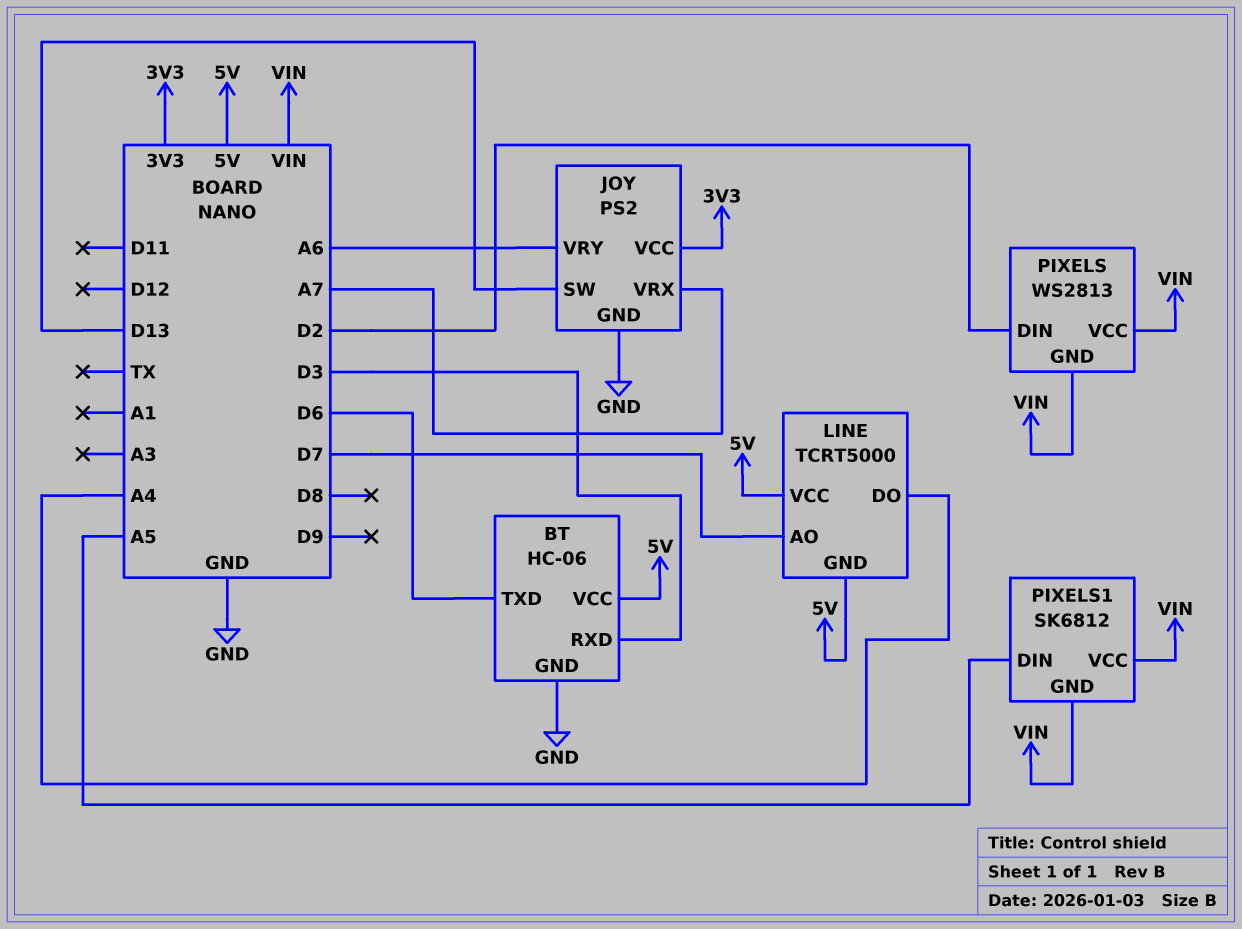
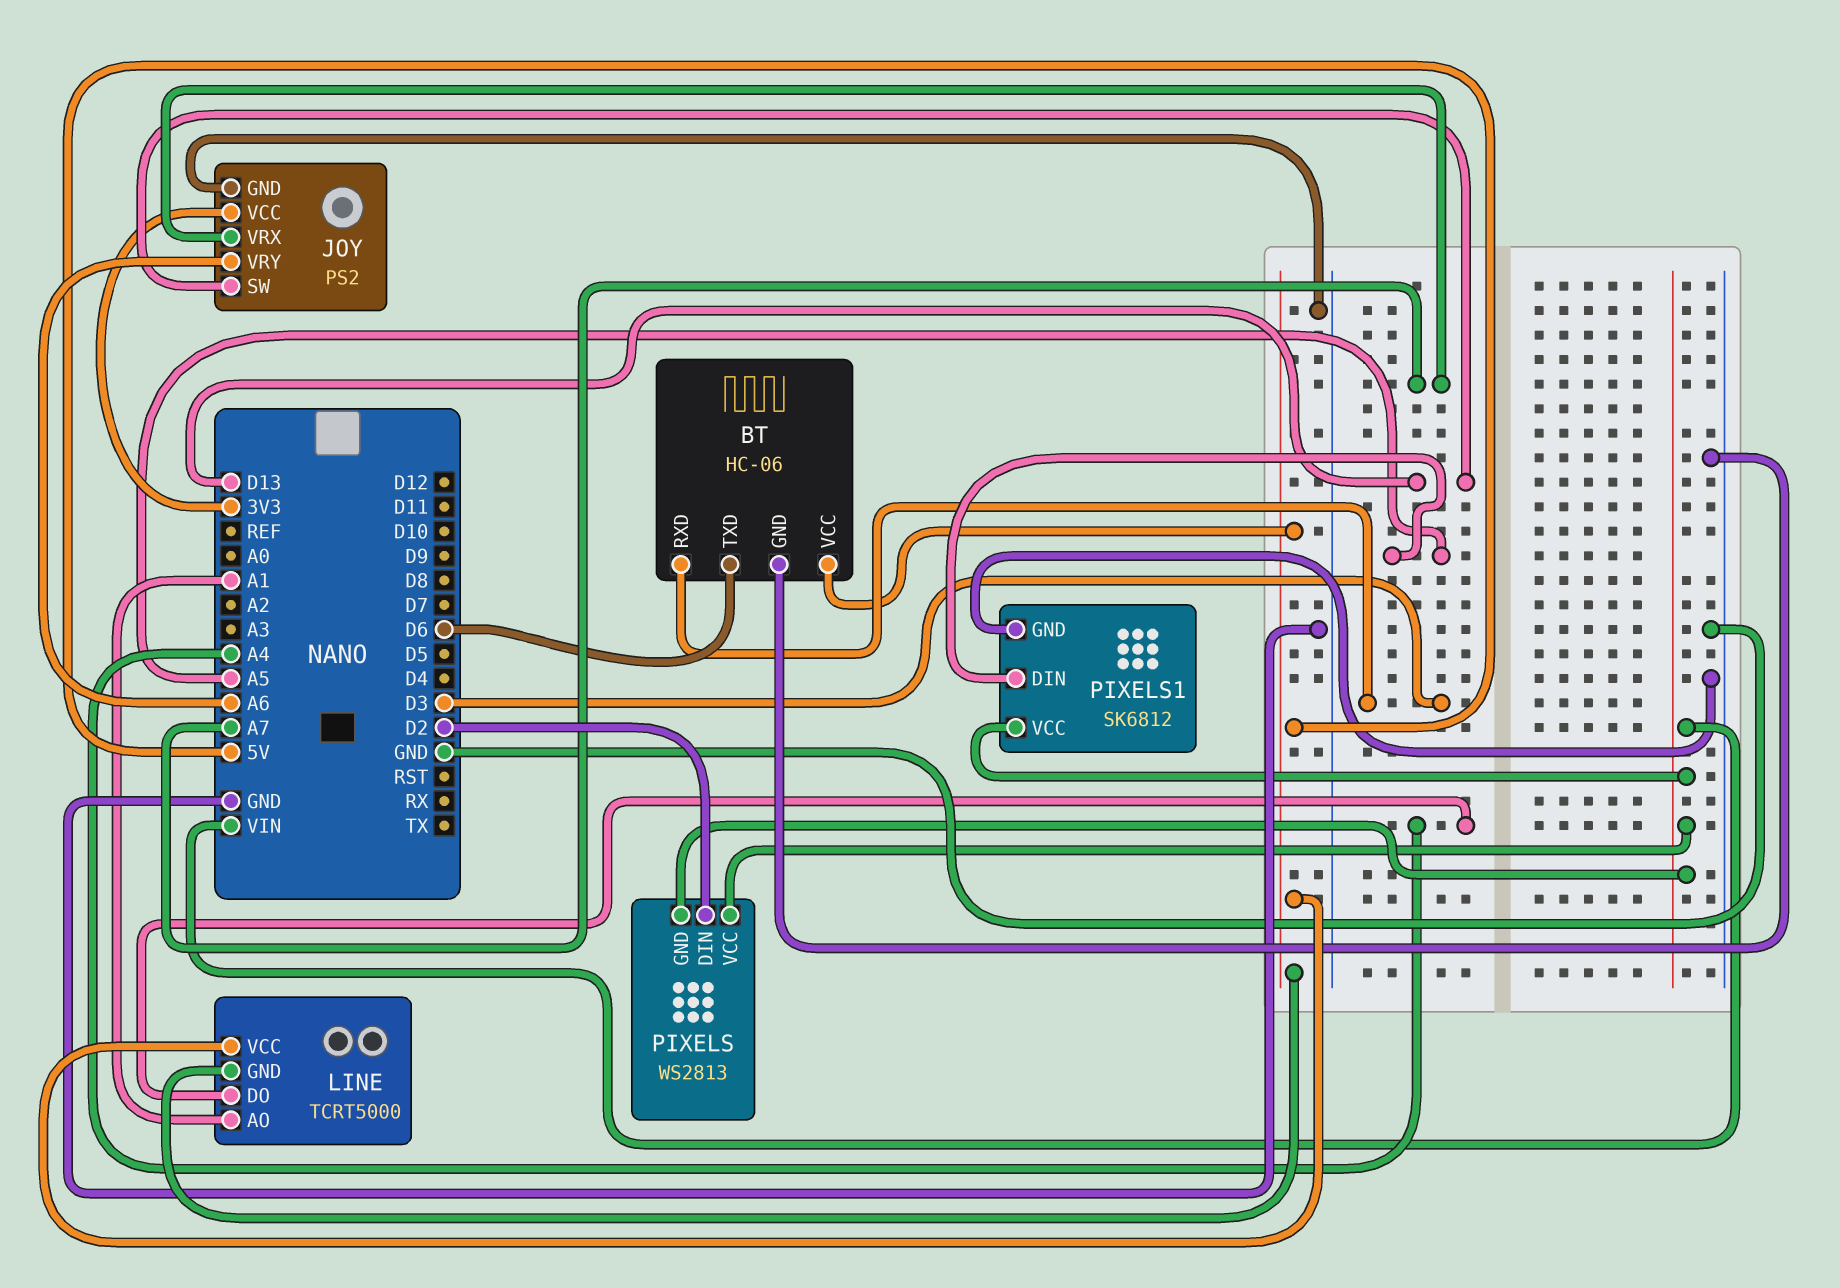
LINE pin AO: D7 -> A1
PIXELS1 pin GND: VIN -> GND

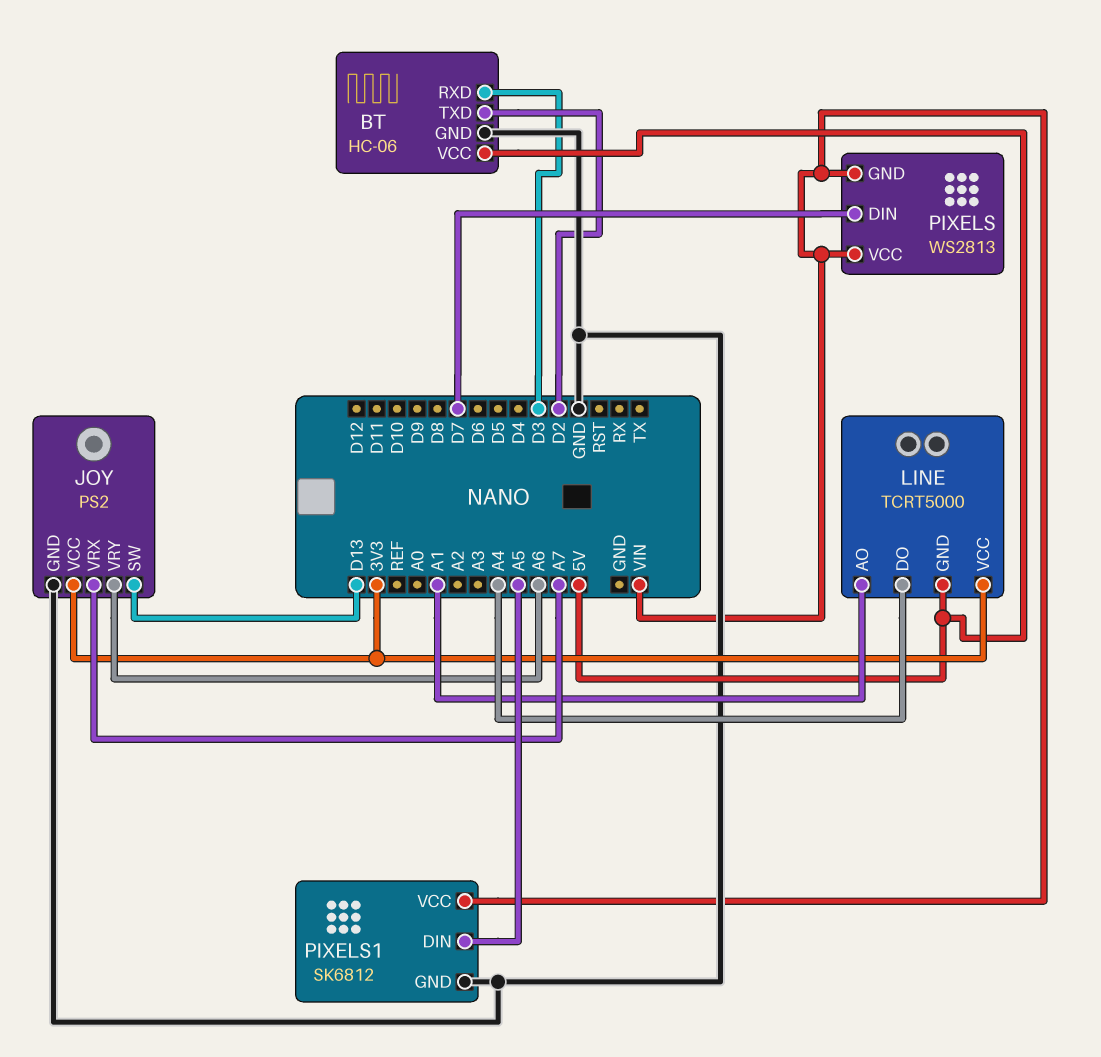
BT pin TXD: D6 -> D2
LINE pin VCC: 5V -> 3V3
PIXELS pin DIN: D2 -> D7

